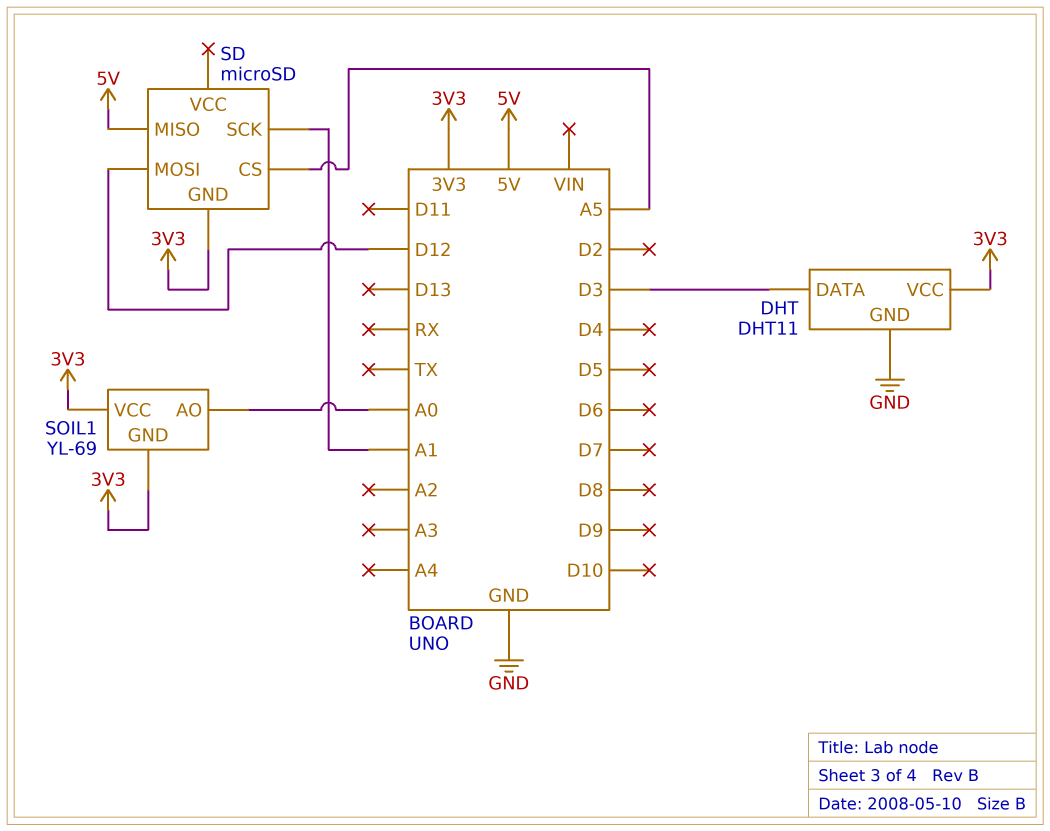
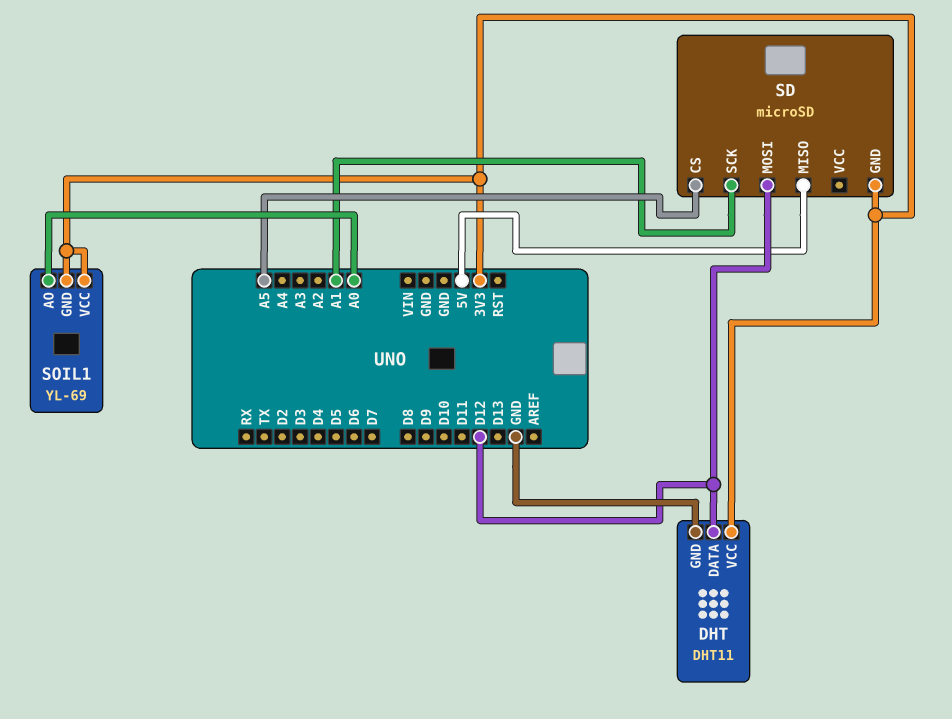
DHT pin DATA: D3 -> D12

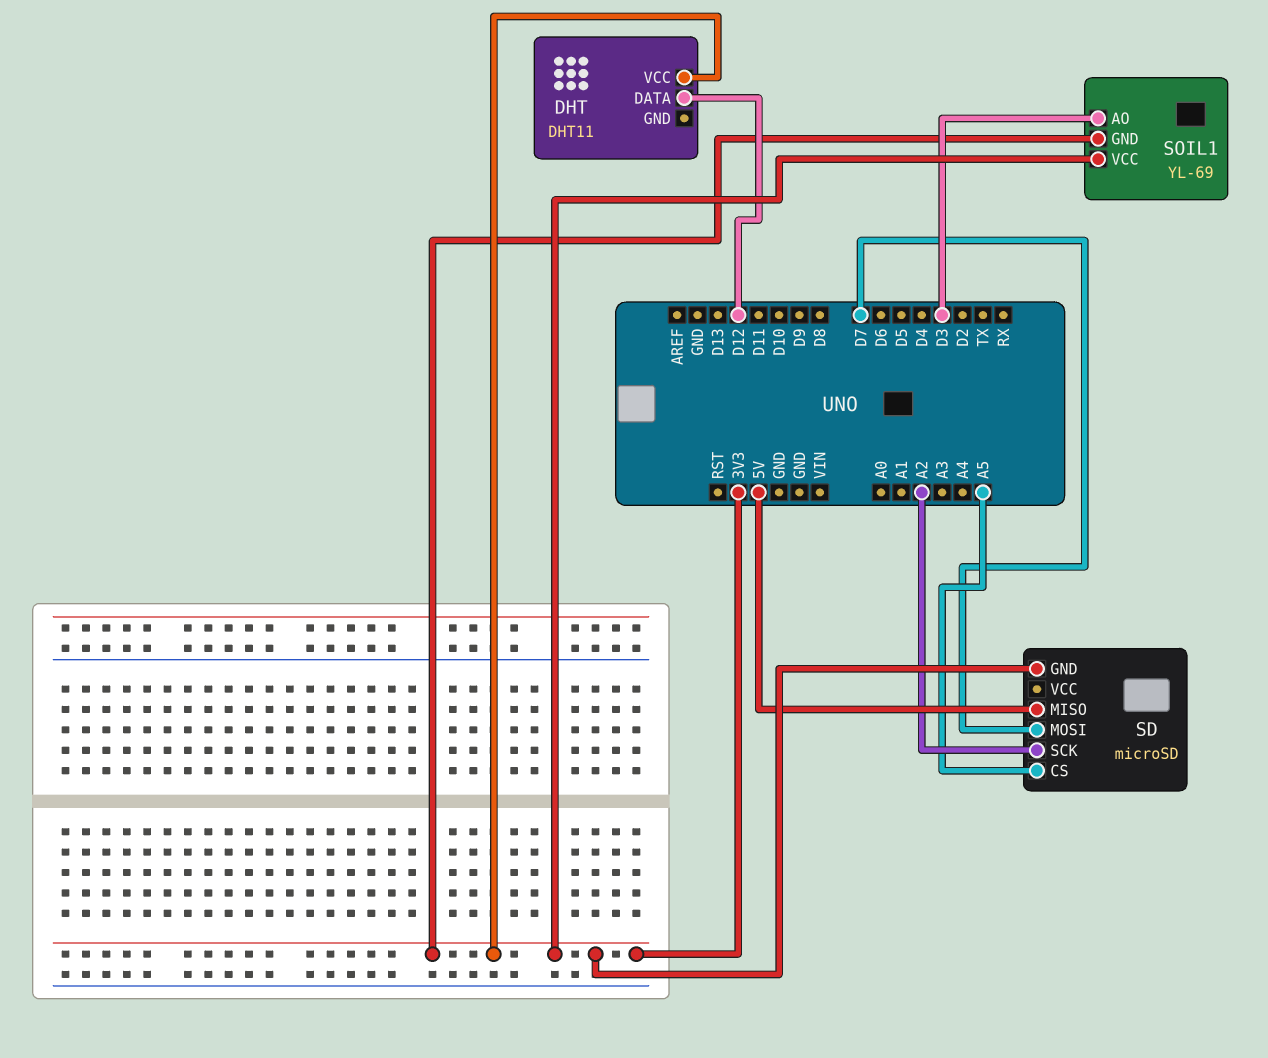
DHT pin GND: GND -> none
SD pin MOSI: D12 -> D7
SD pin SCK: A1 -> A2
SOIL1 pin AO: A0 -> D3

